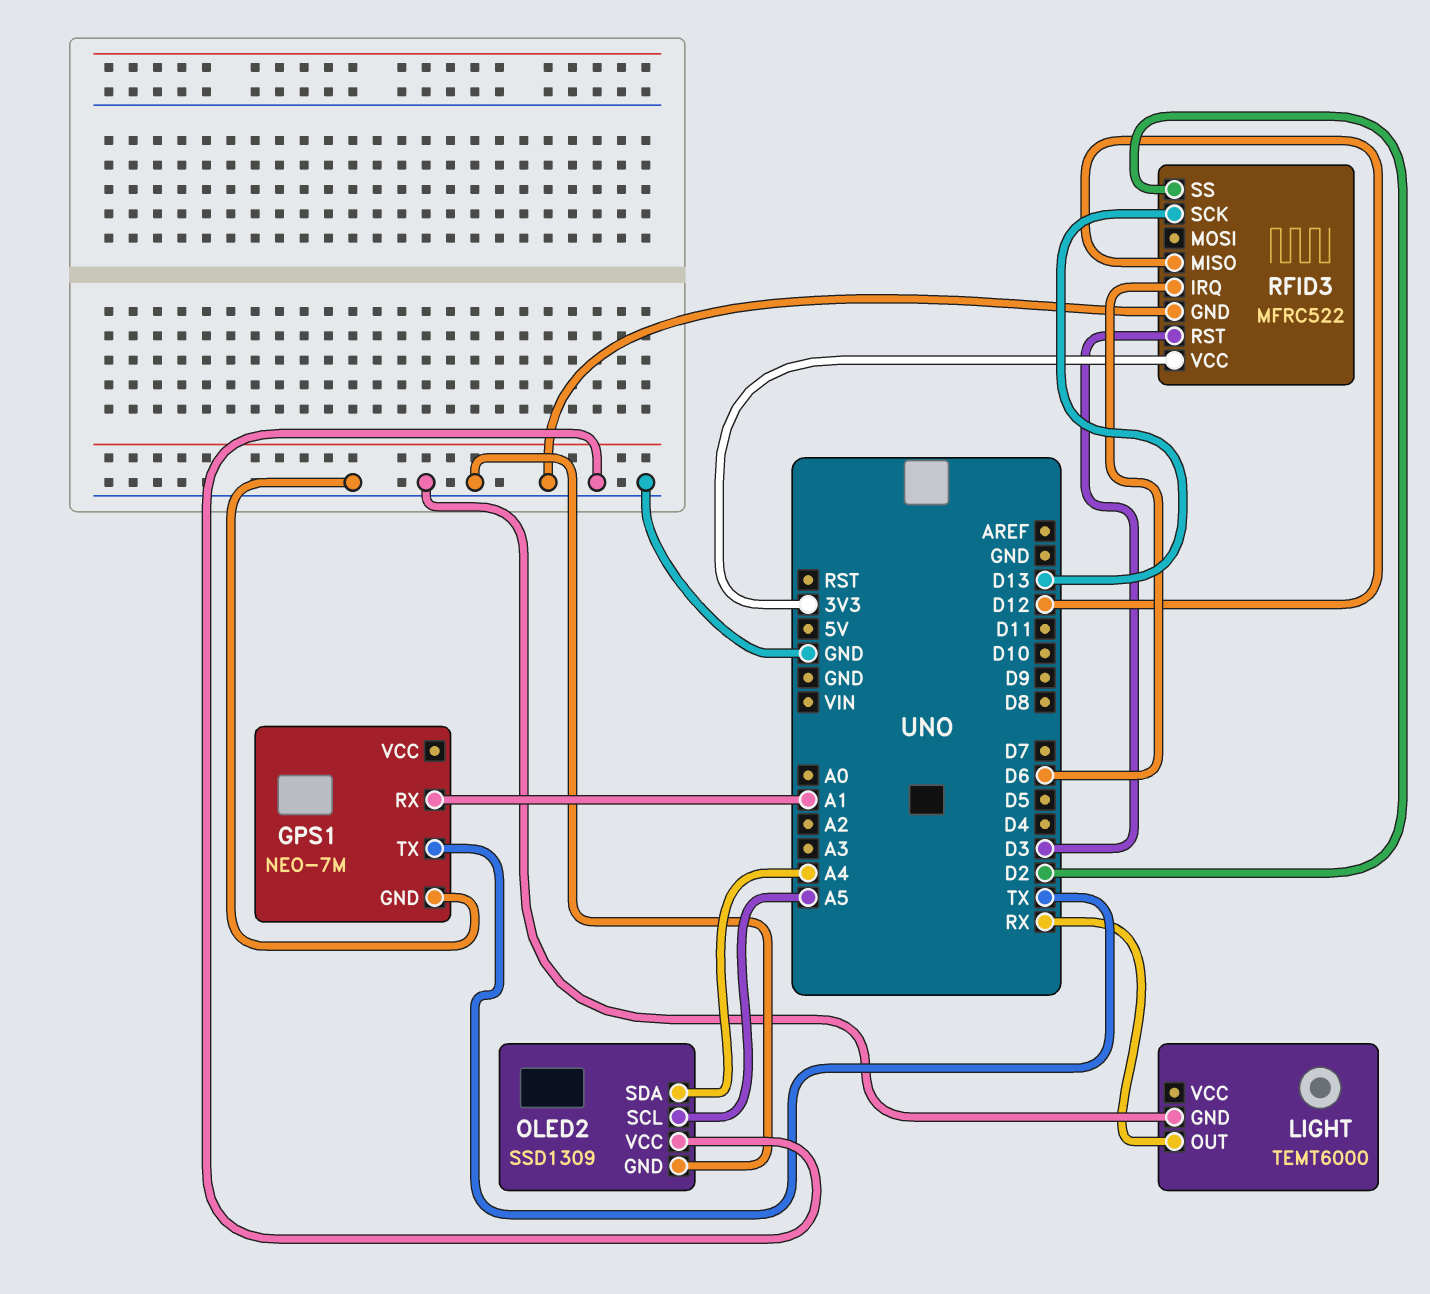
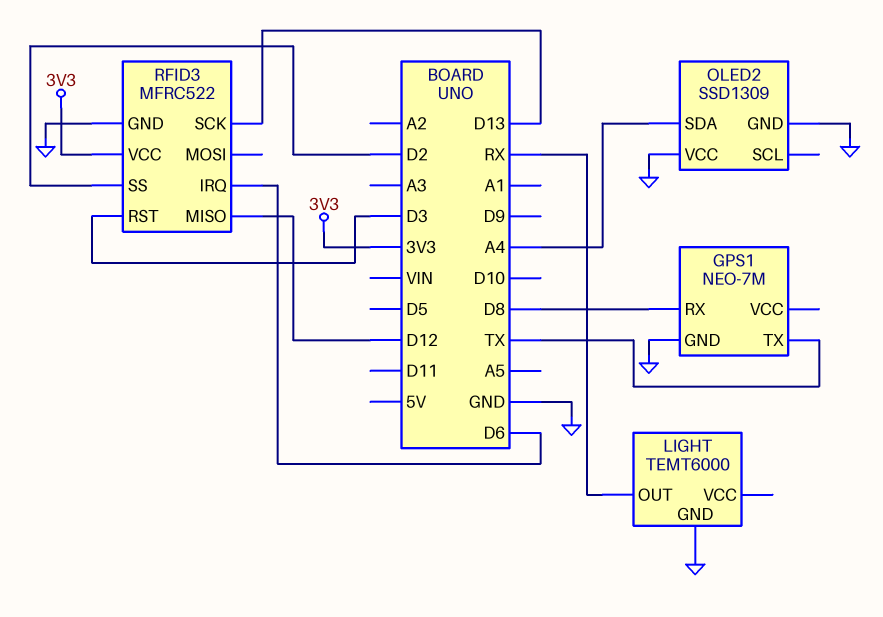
GPS1 pin RX: A1 -> D8
OLED2 pin SCL: A5 -> none

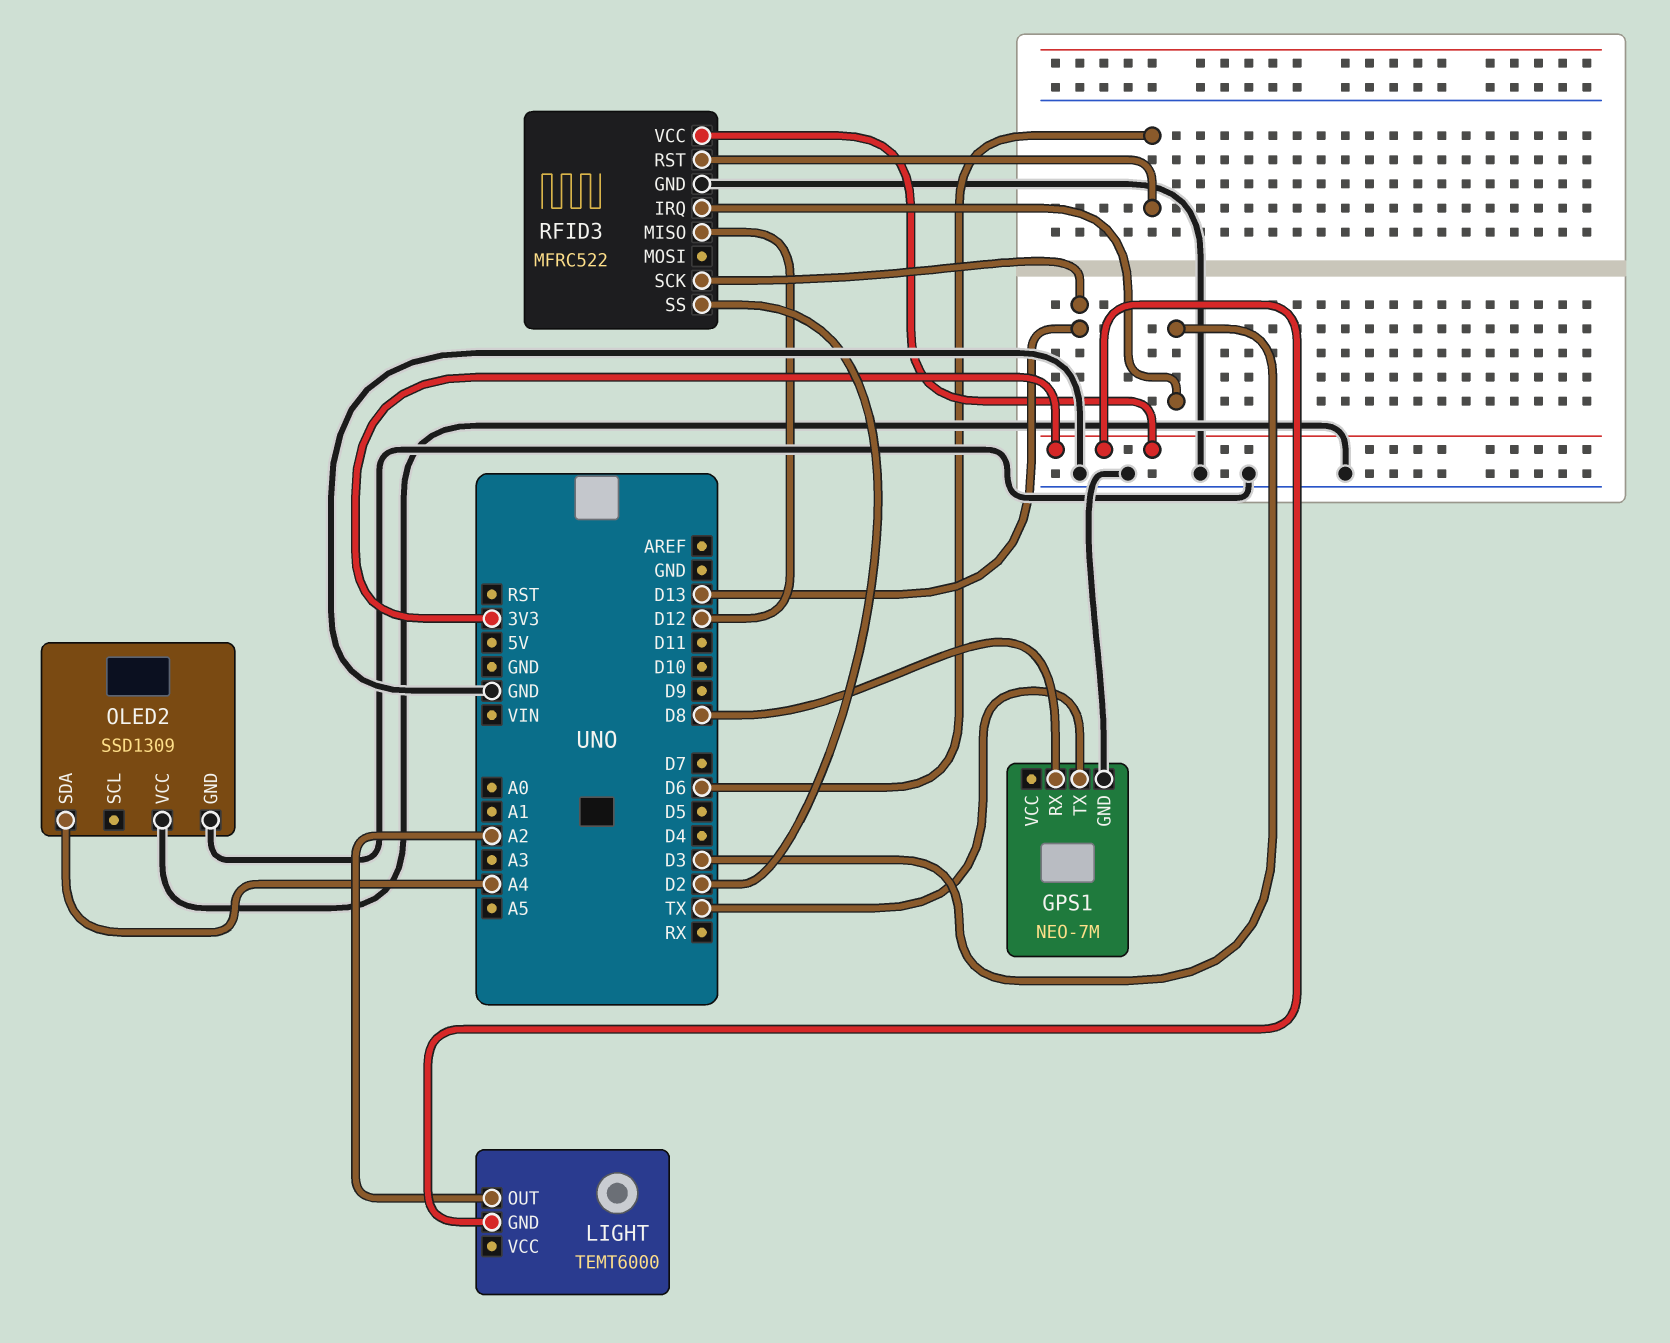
LIGHT pin GND: GND -> 3V3
LIGHT pin OUT: RX -> A2
RFID3 pin IRQ: D6 -> D3
RFID3 pin RST: D3 -> D6

